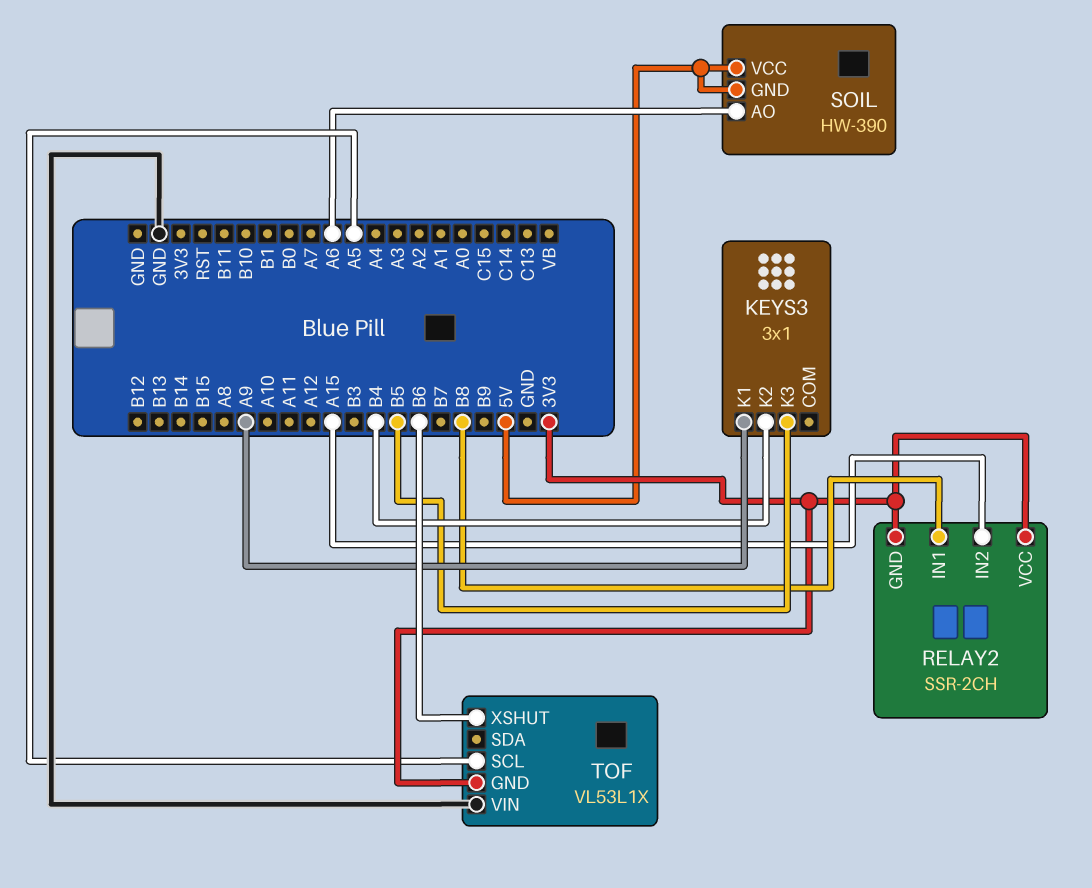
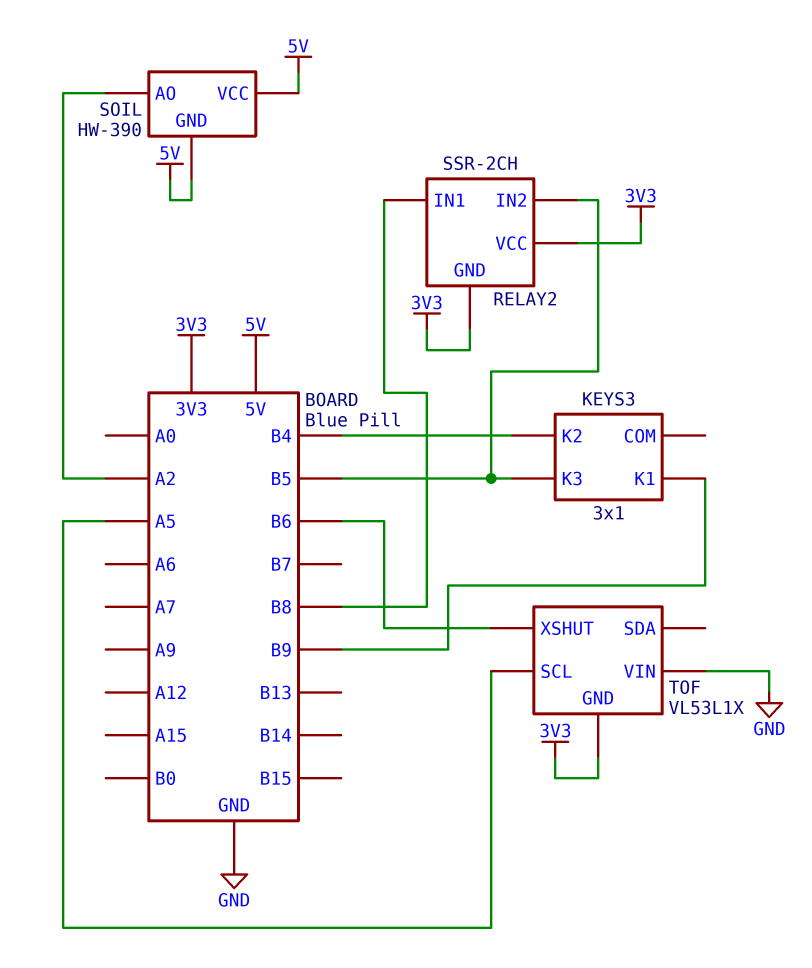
KEYS3 pin K1: A9 -> B9
RELAY2 pin IN2: A15 -> B5
SOIL pin AO: A6 -> A2

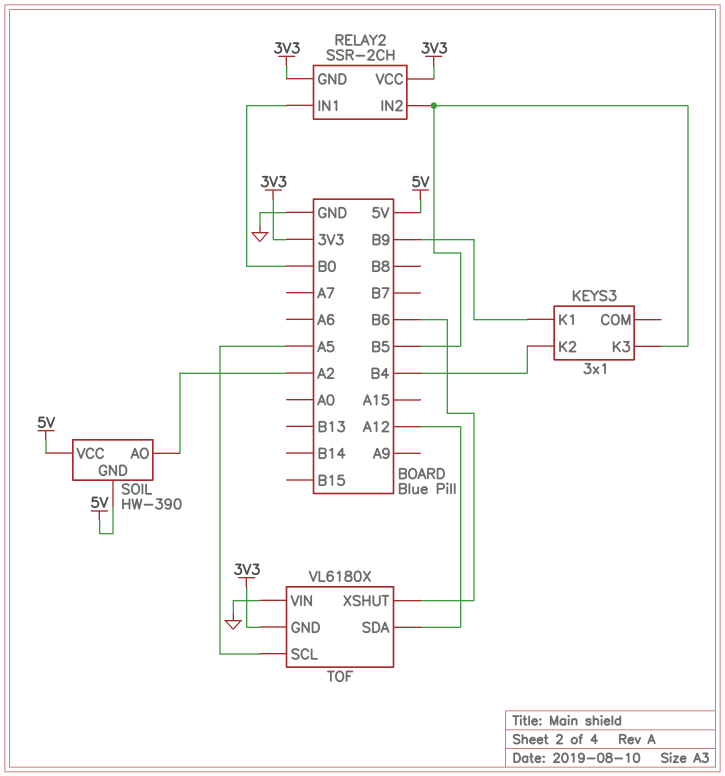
RELAY2 pin IN1: B8 -> B0
TOF: VL53L1X -> VL6180X
TOF pin SDA: none -> A12

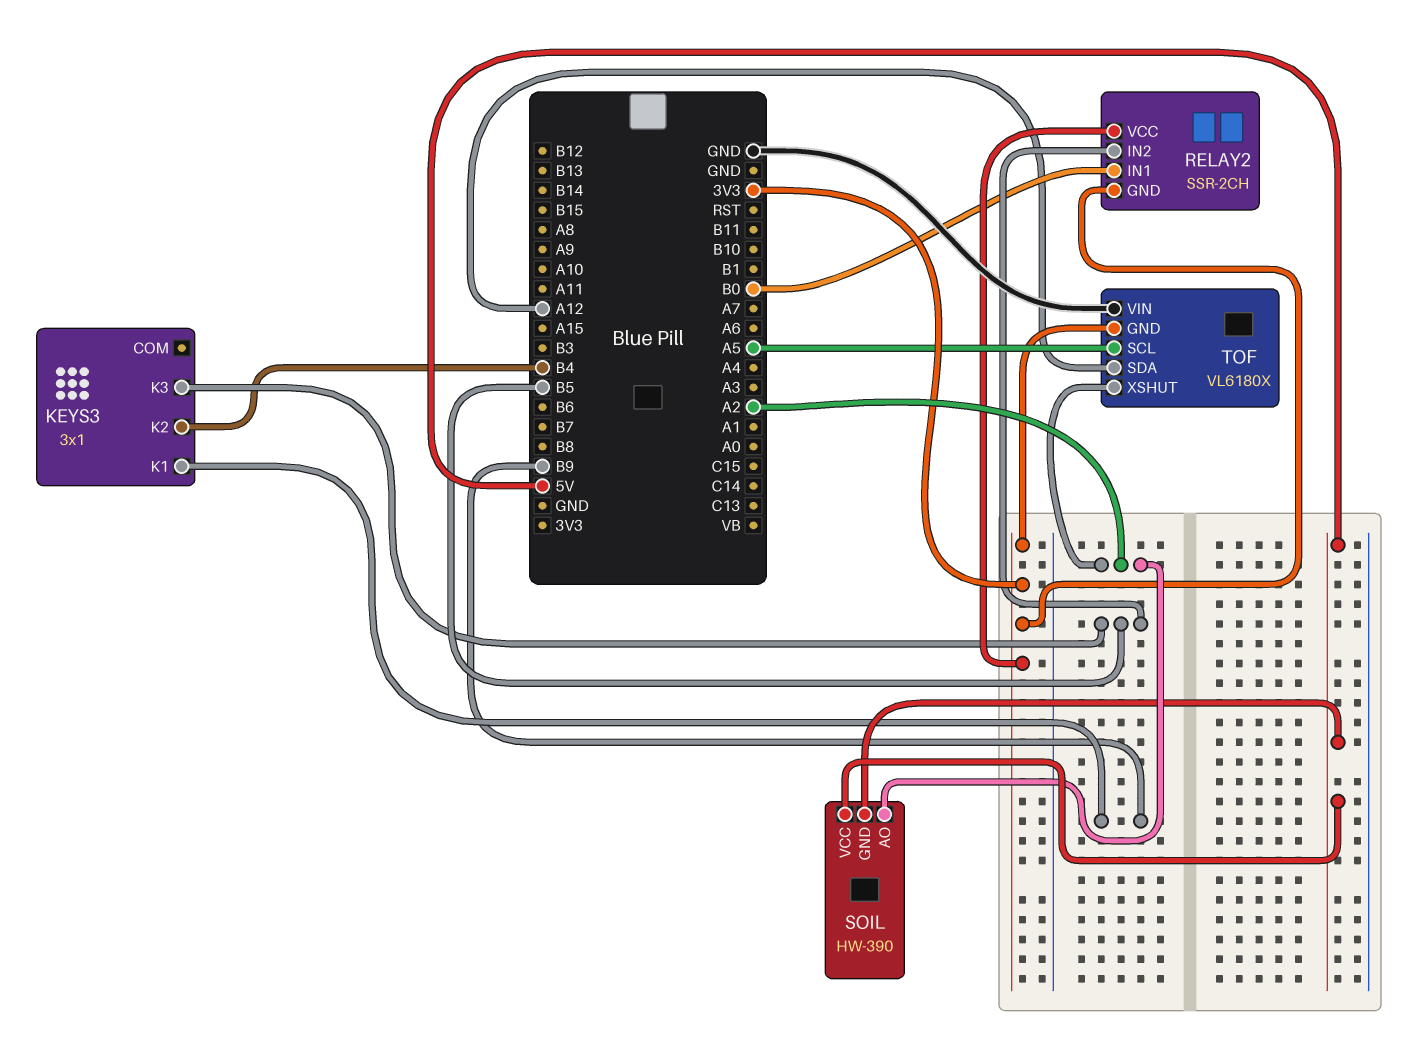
TOF pin XSHUT: B6 -> A2

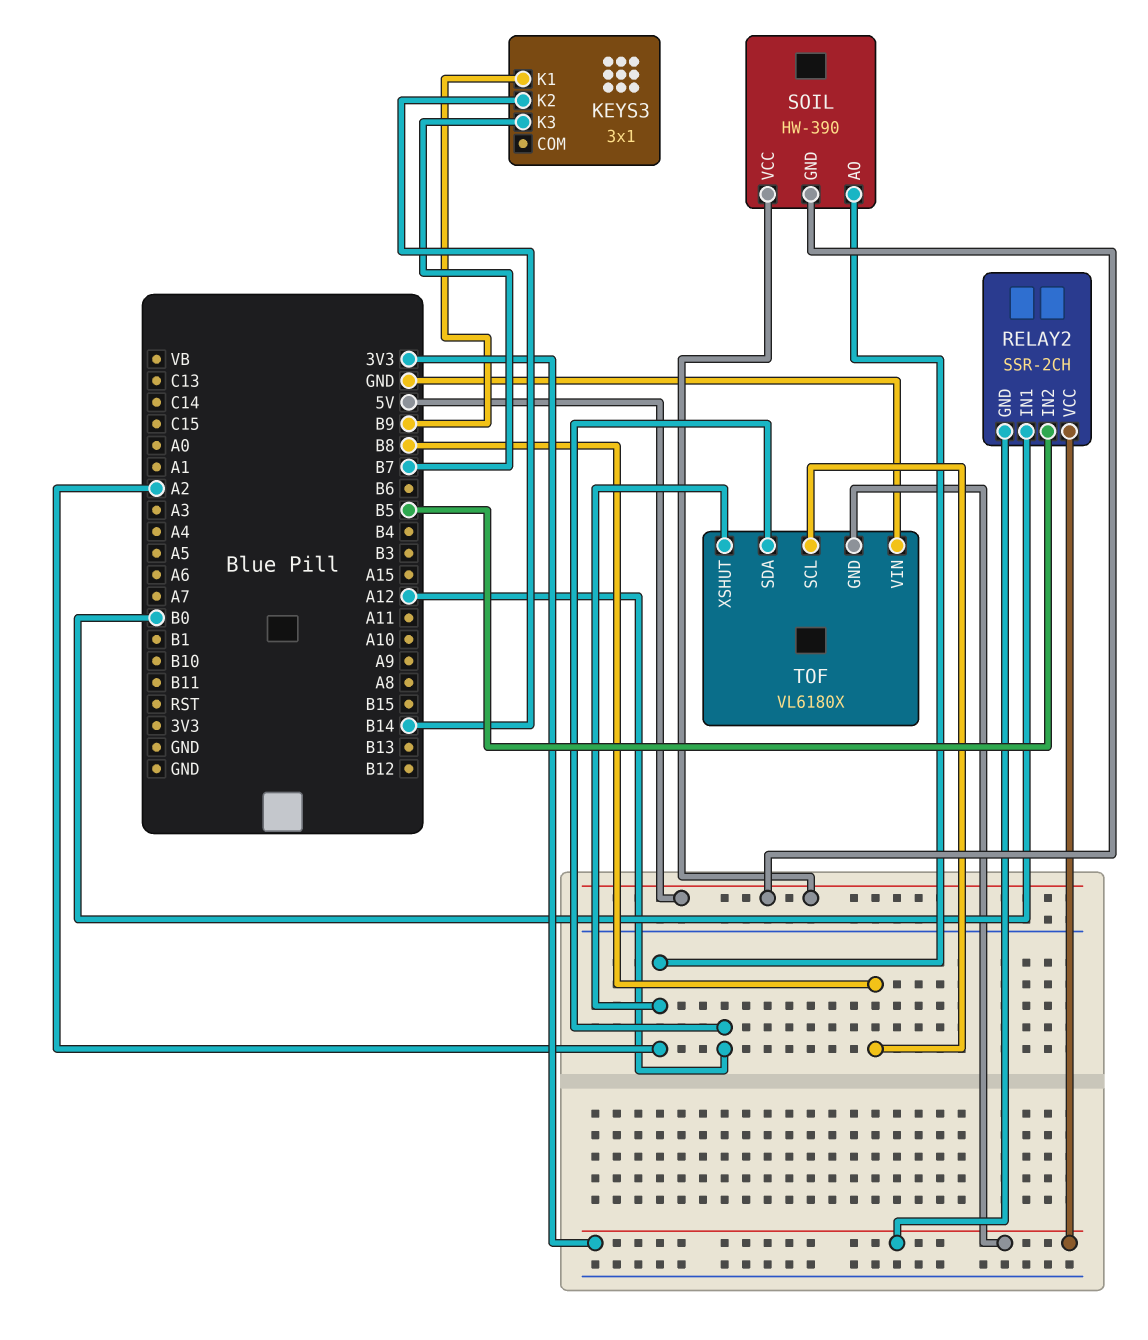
KEYS3 pin K2: B4 -> B14
KEYS3 pin K3: B5 -> B7
TOF pin SCL: A5 -> B8

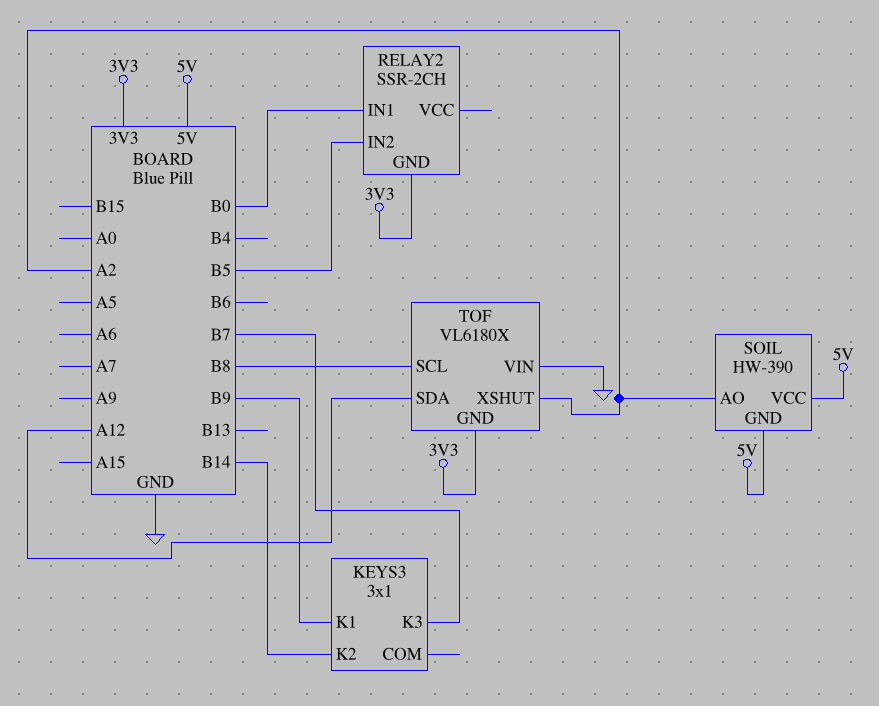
RELAY2 pin VCC: 3V3 -> none

